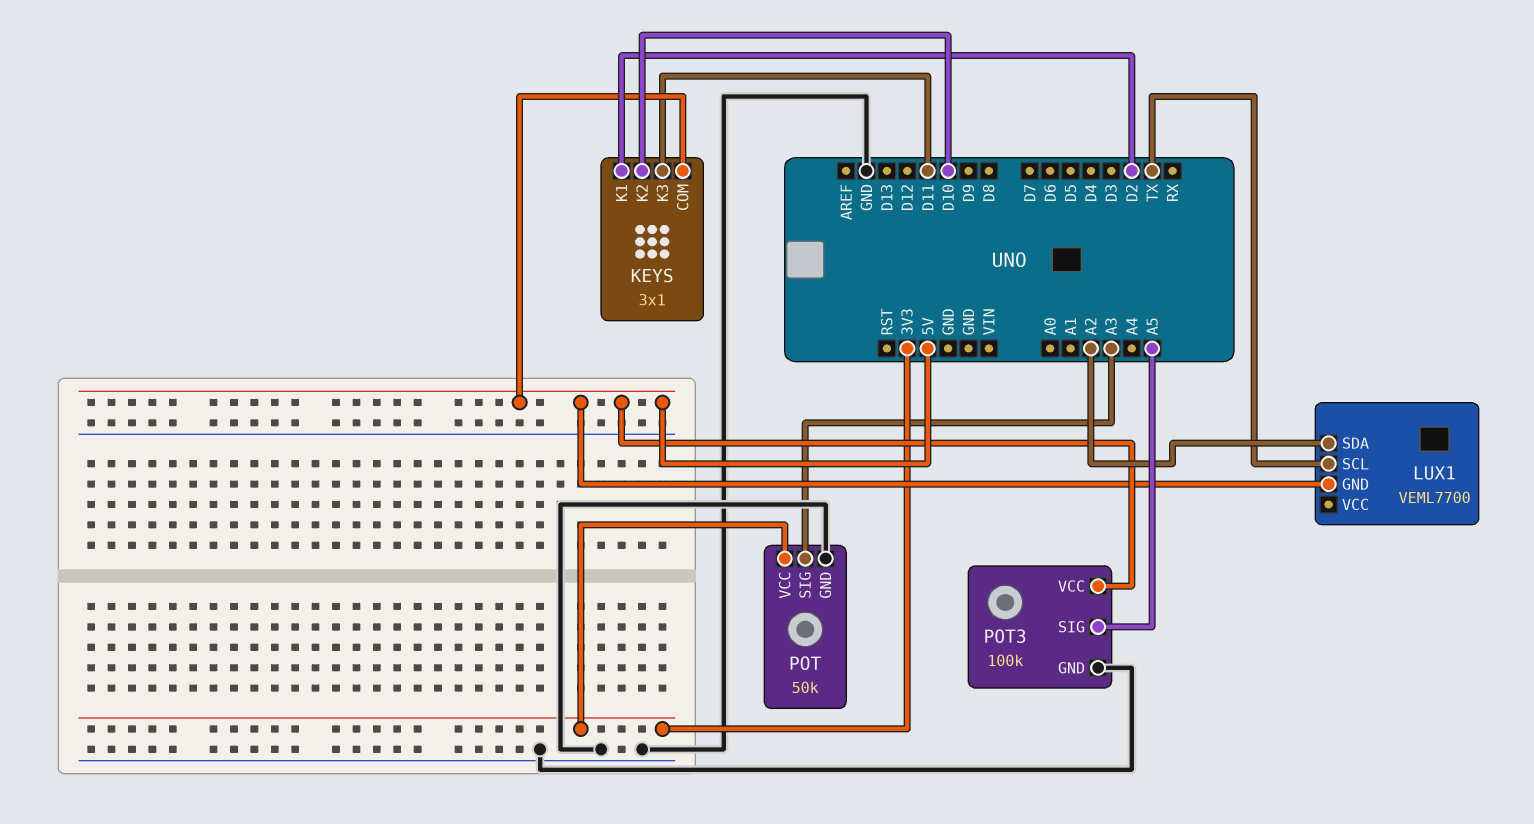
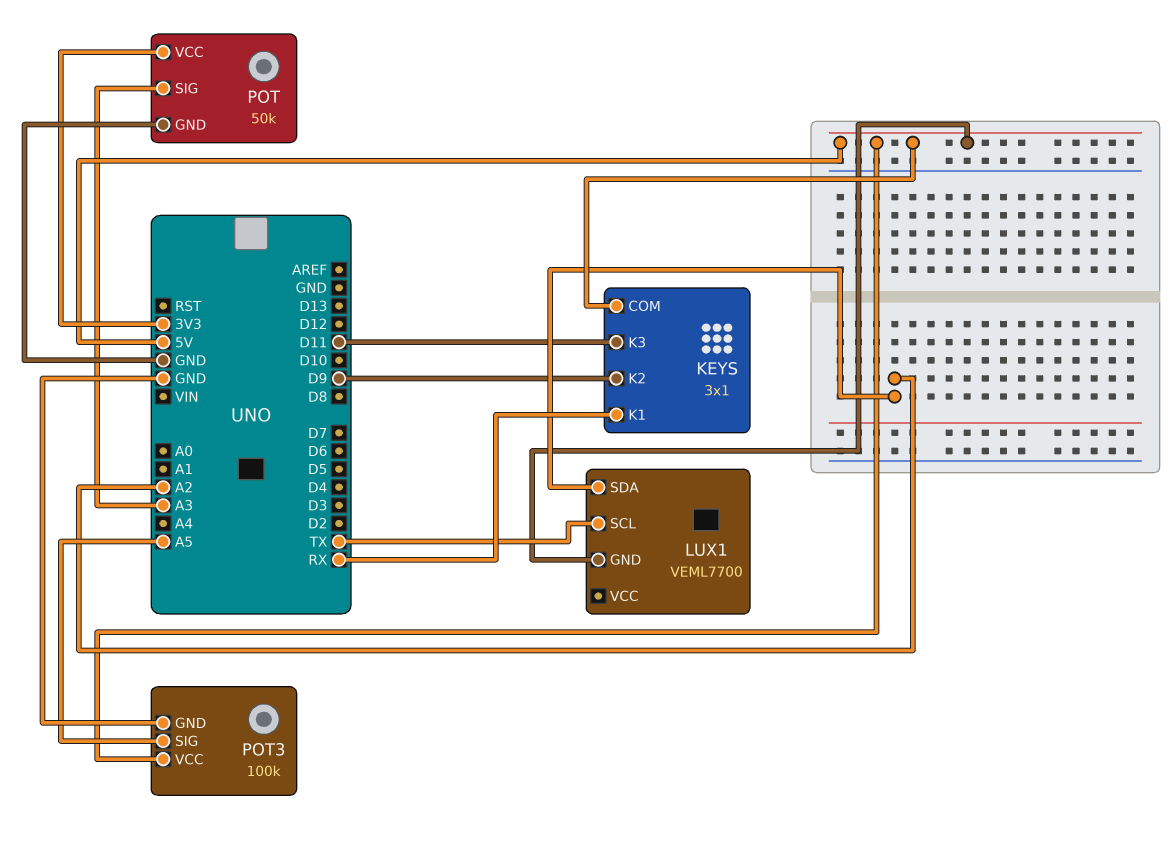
KEYS pin K1: D2 -> RX
KEYS pin K2: D10 -> D9

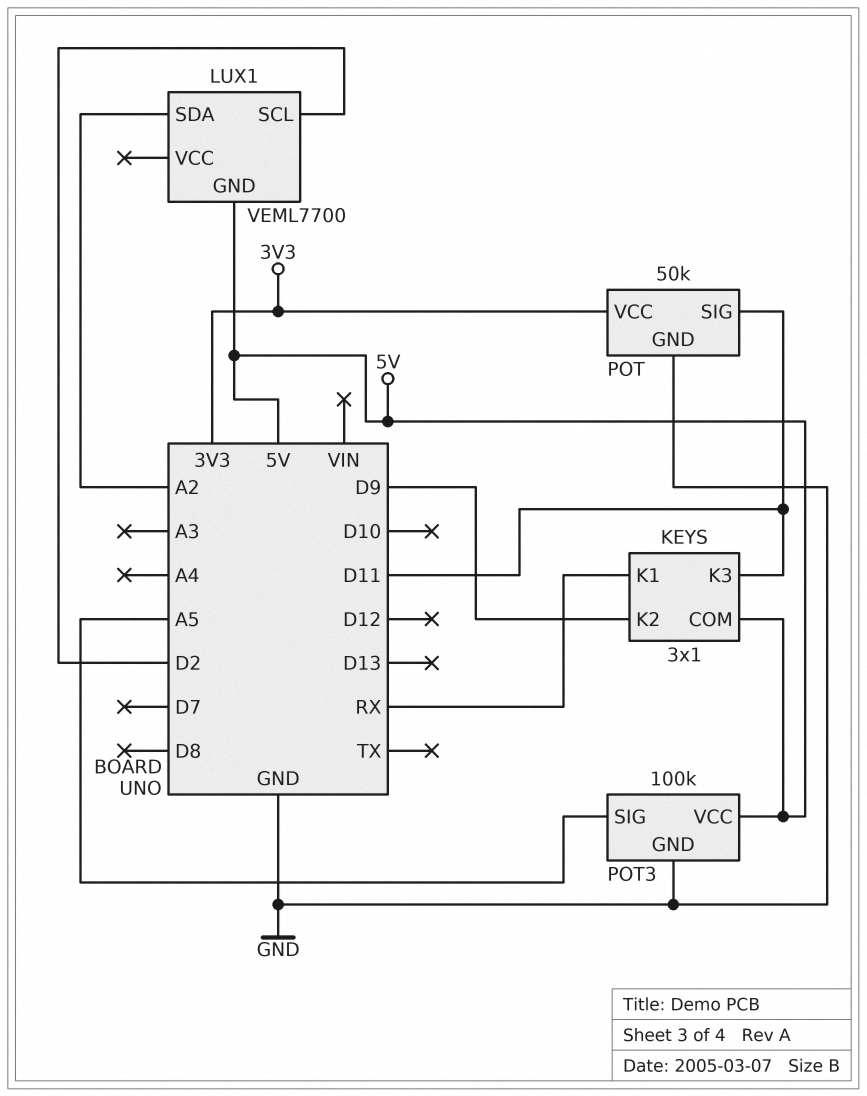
LUX1 pin SCL: TX -> D2
POT pin SIG: A3 -> D11

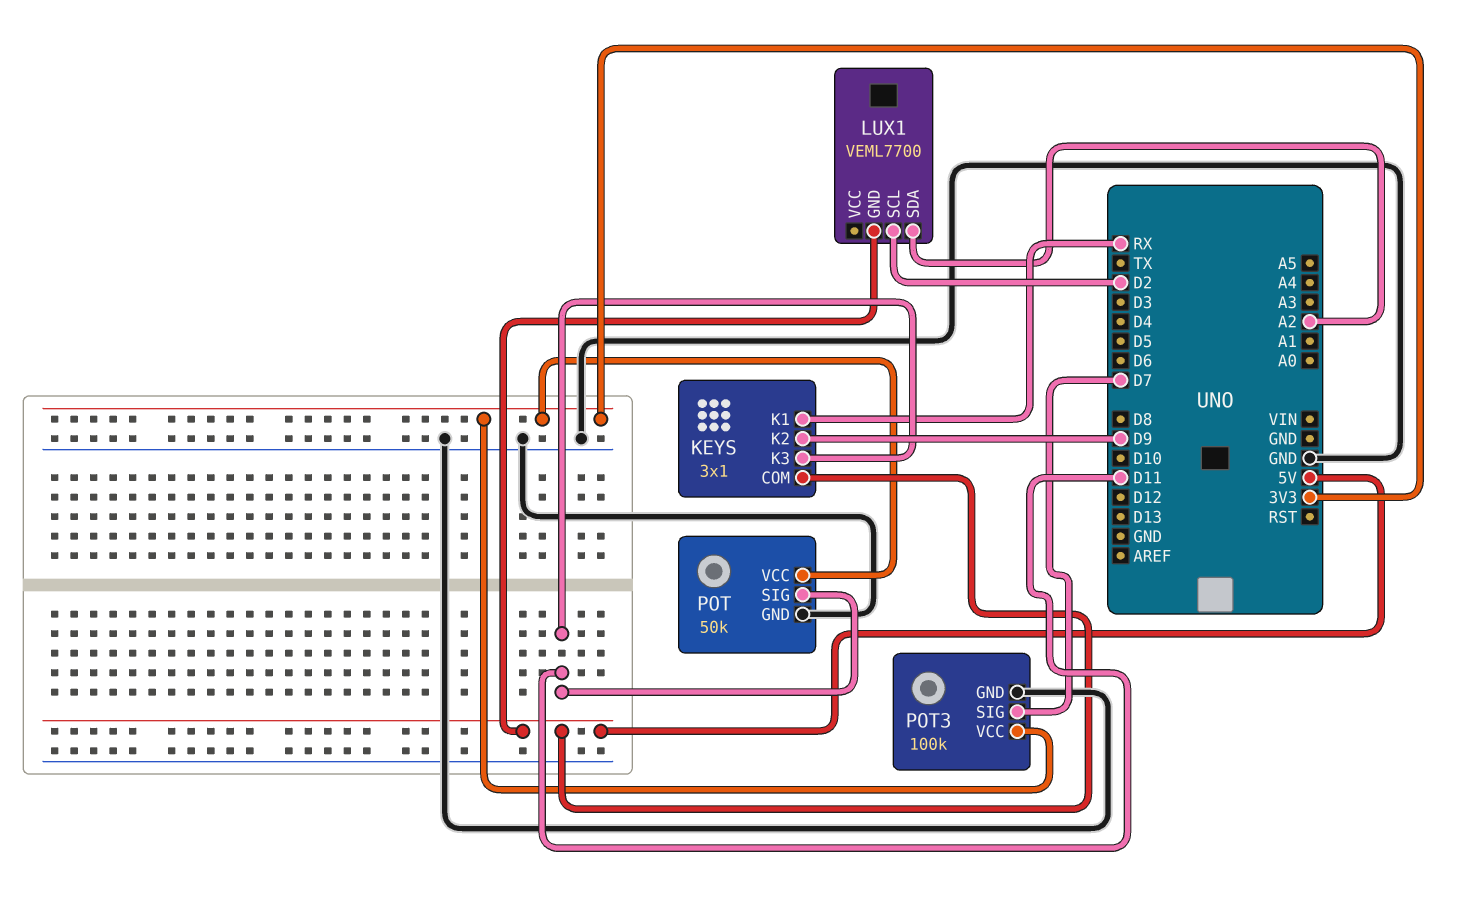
POT3 pin SIG: A5 -> D7
POT3 pin VCC: 5V -> 3V3

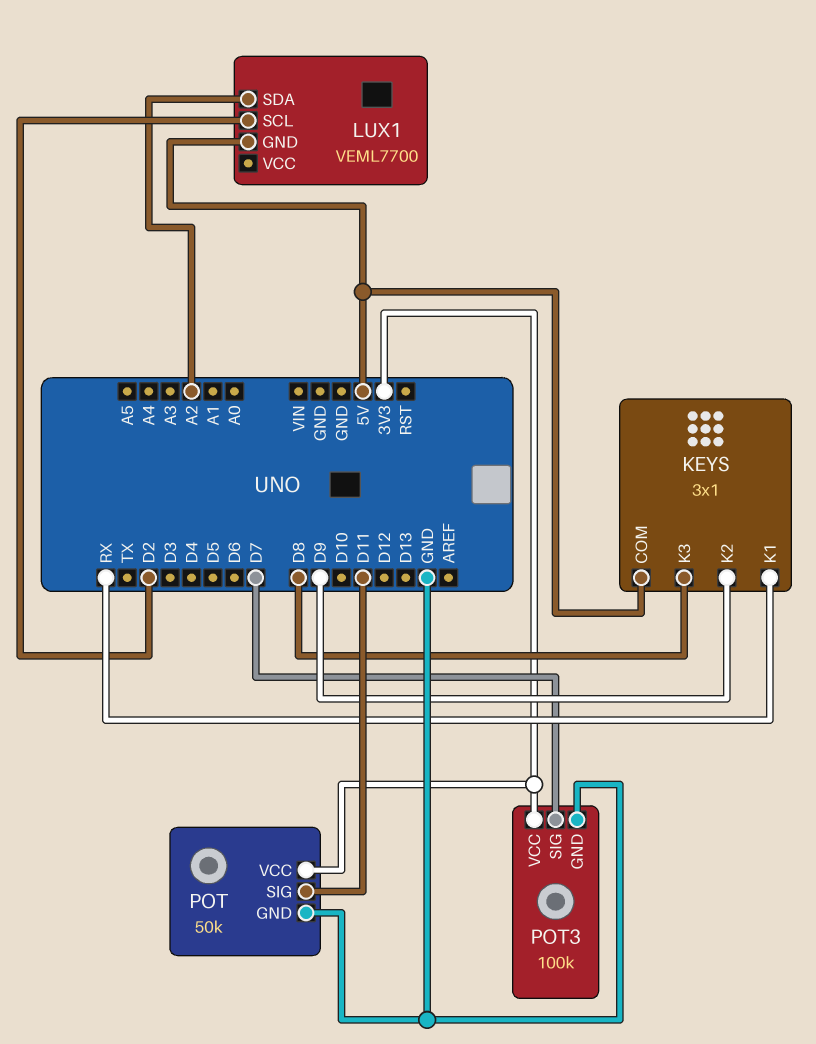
KEYS pin K3: D11 -> D8

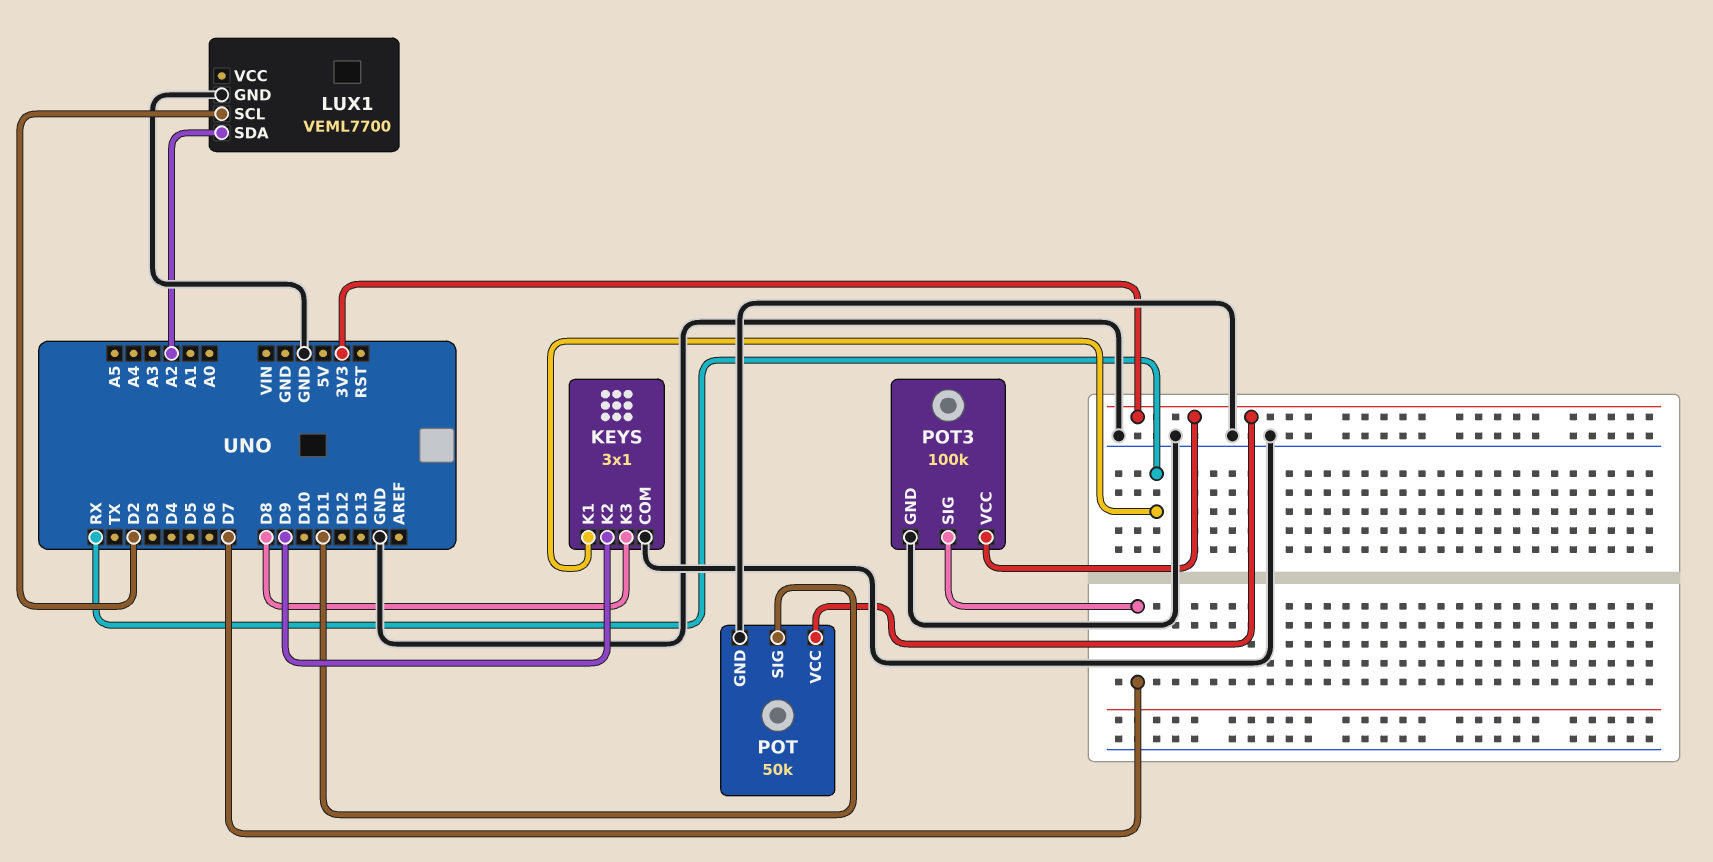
KEYS pin COM: 5V -> GND
LUX1 pin GND: 5V -> GND

